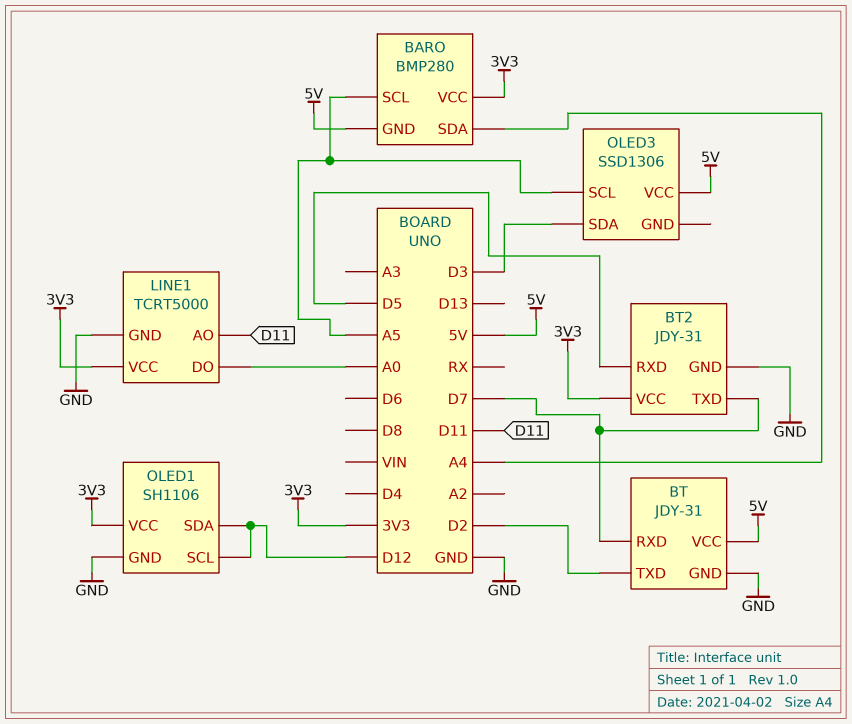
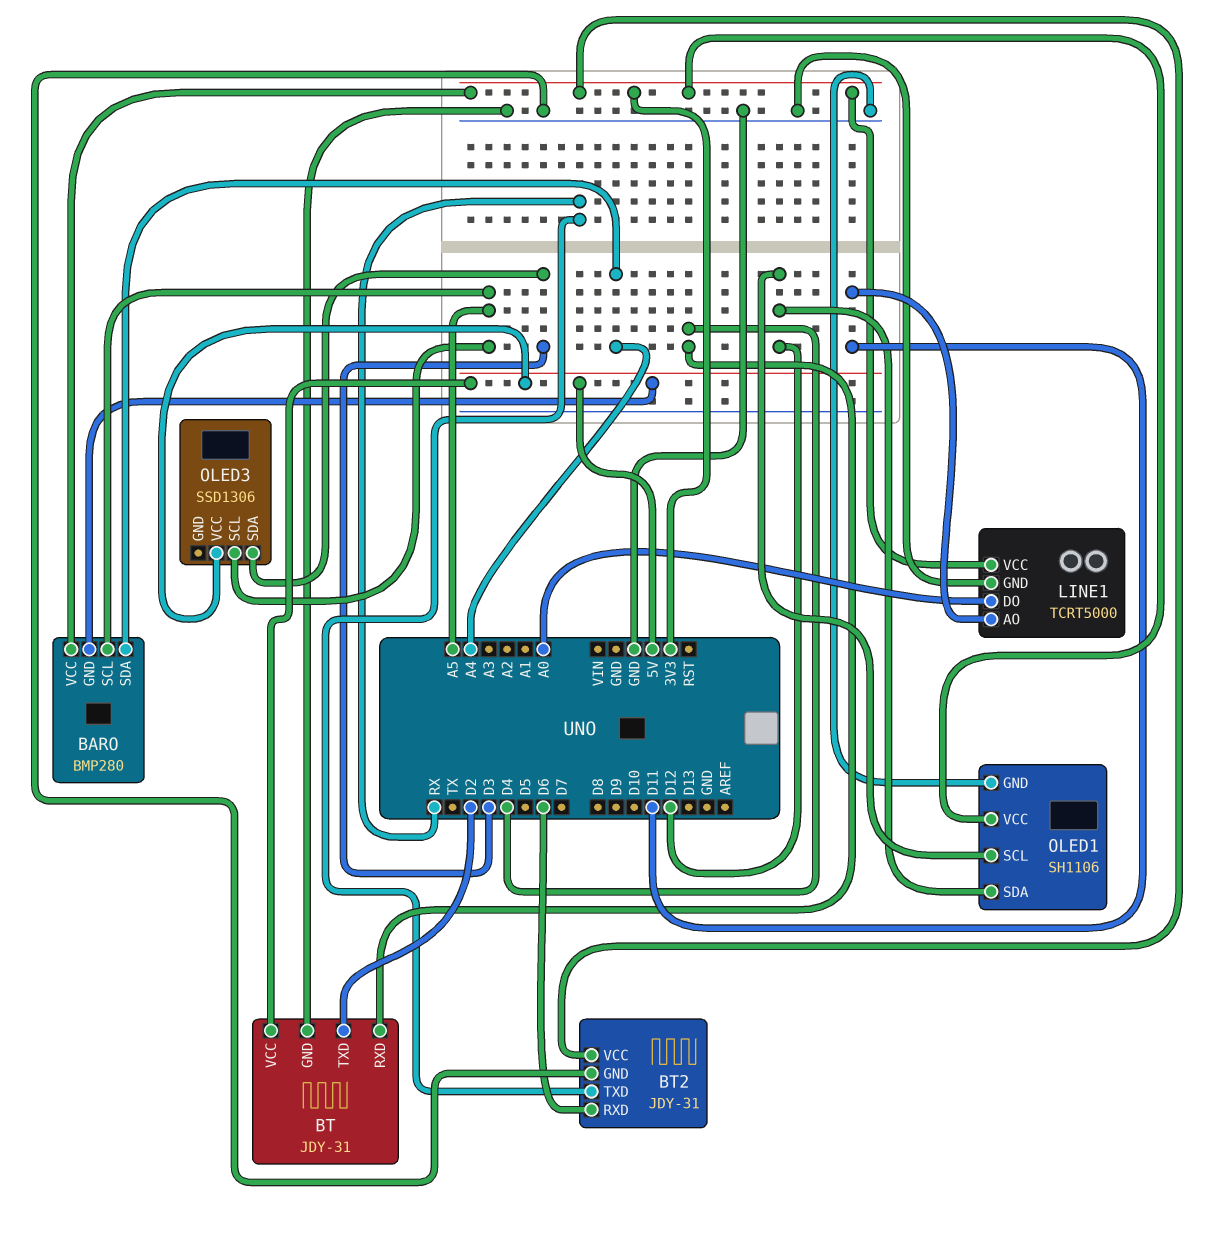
BT pin RXD: D7 -> D4
BT2 pin RXD: D5 -> D6
BT2 pin TXD: D7 -> RX

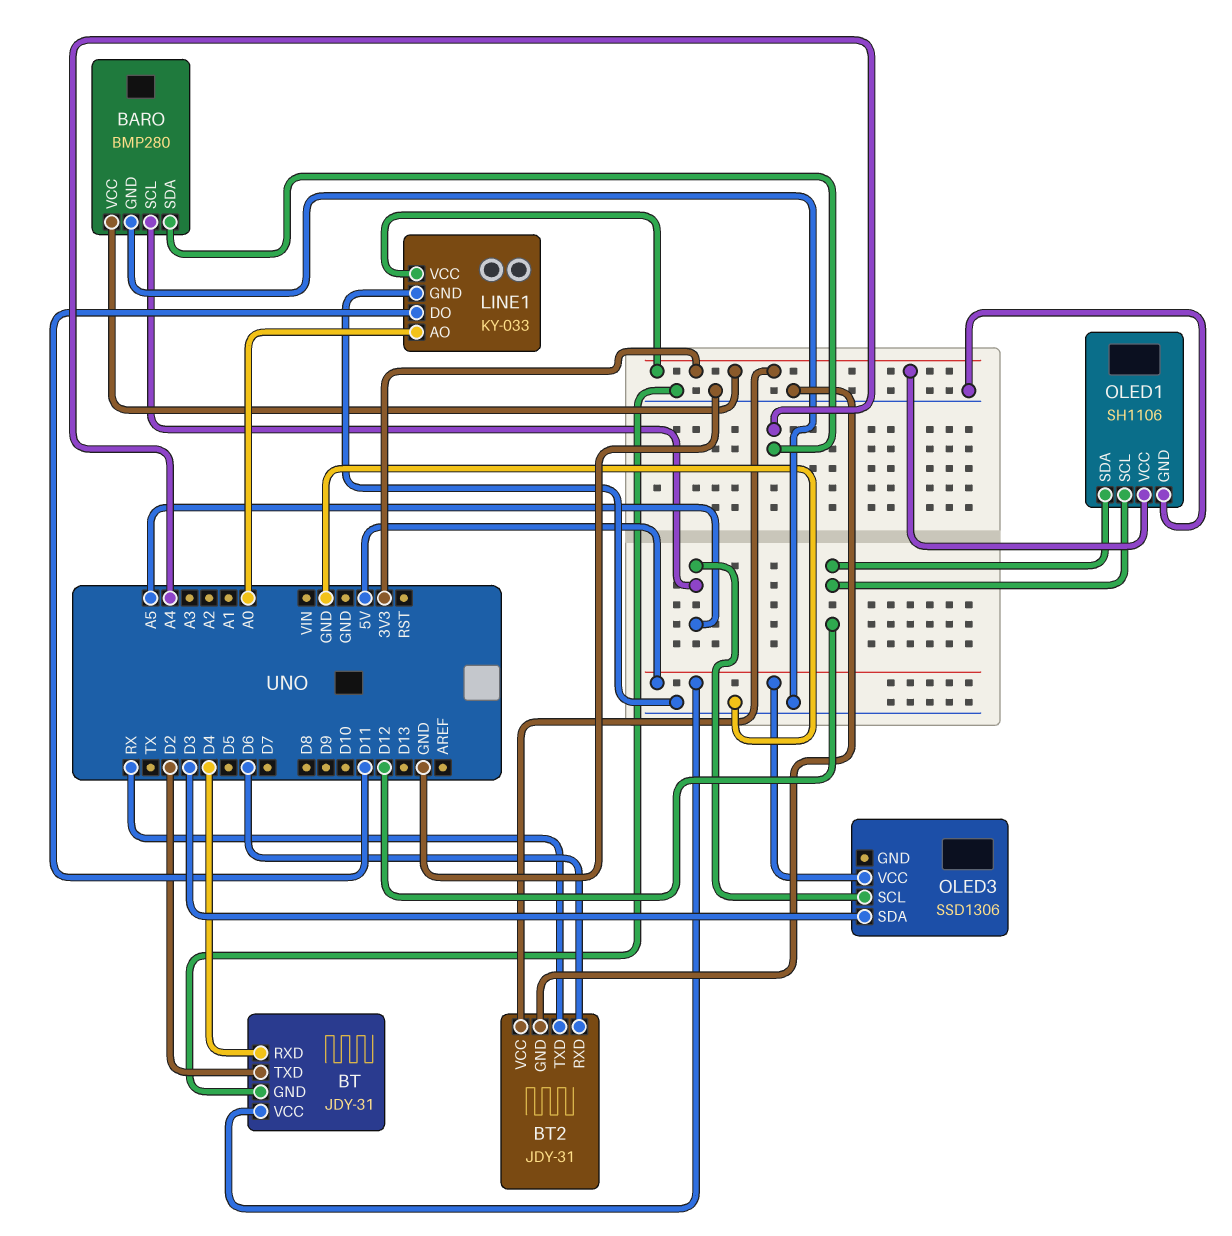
BARO pin GND: 5V -> GND
LINE1: TCRT5000 -> KY-033
LINE1 pin AO: D11 -> A0
LINE1 pin DO: A0 -> D11

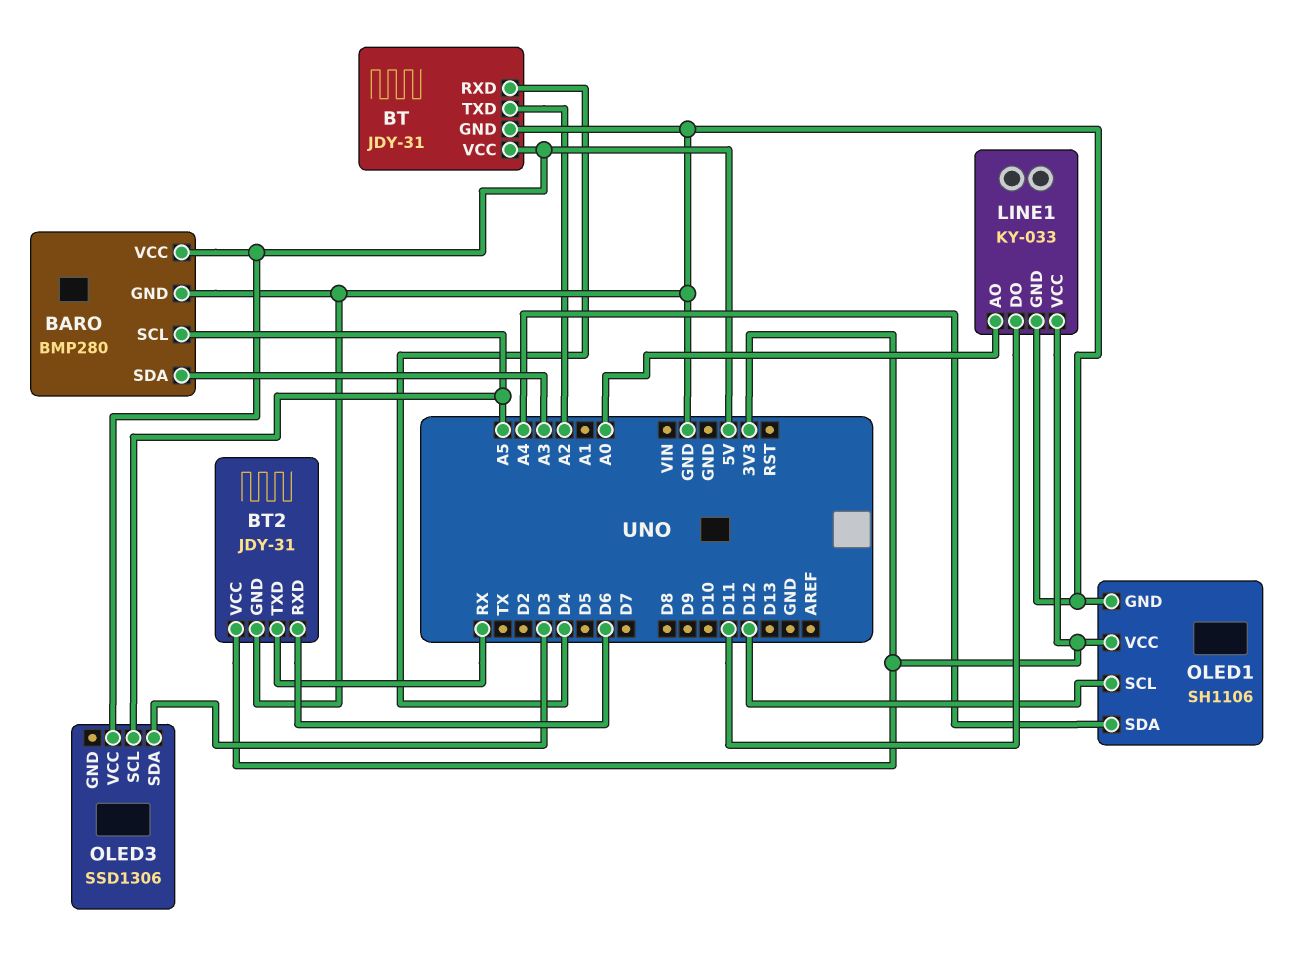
BARO pin SDA: A4 -> A3
BARO pin VCC: 3V3 -> 5V
BT pin TXD: D2 -> A2
OLED1 pin SDA: D12 -> A4

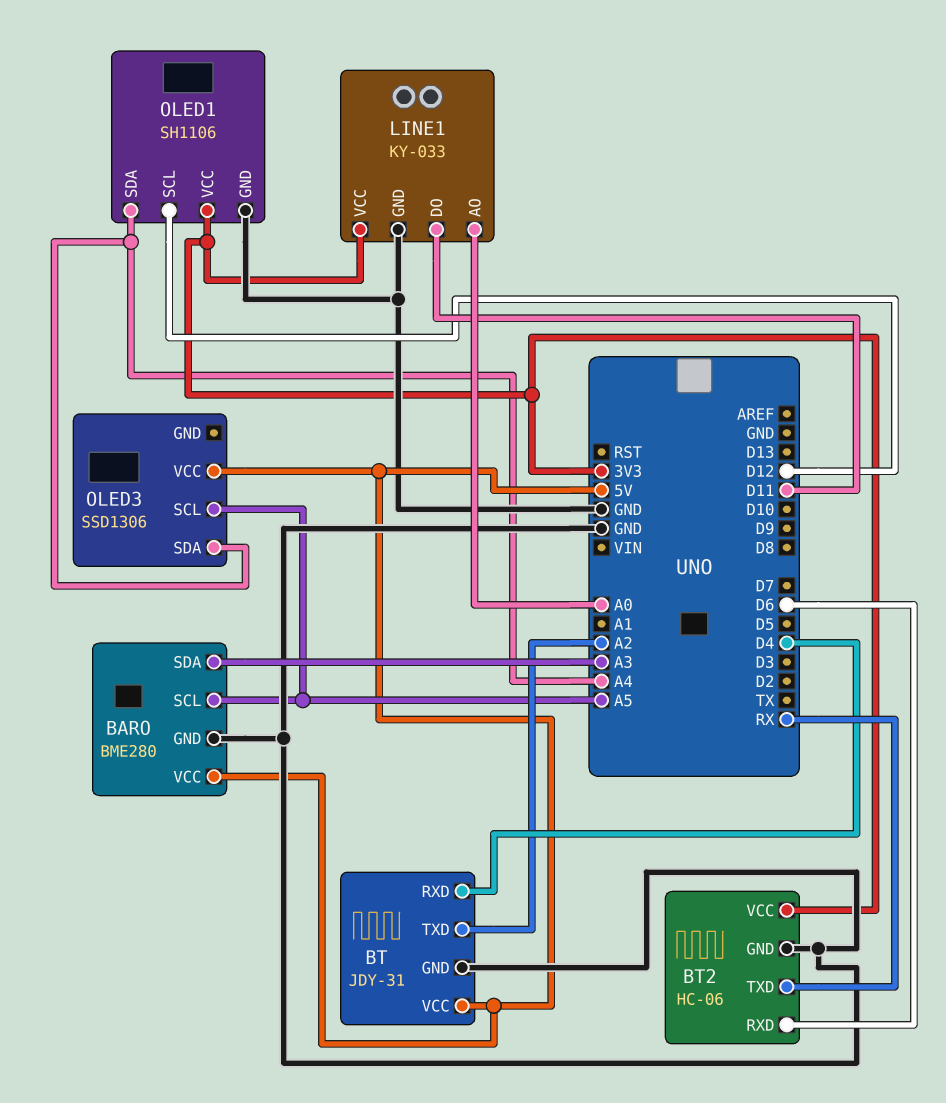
BARO: BMP280 -> BME280
BT2: JDY-31 -> HC-06
OLED3 pin SDA: D3 -> A4

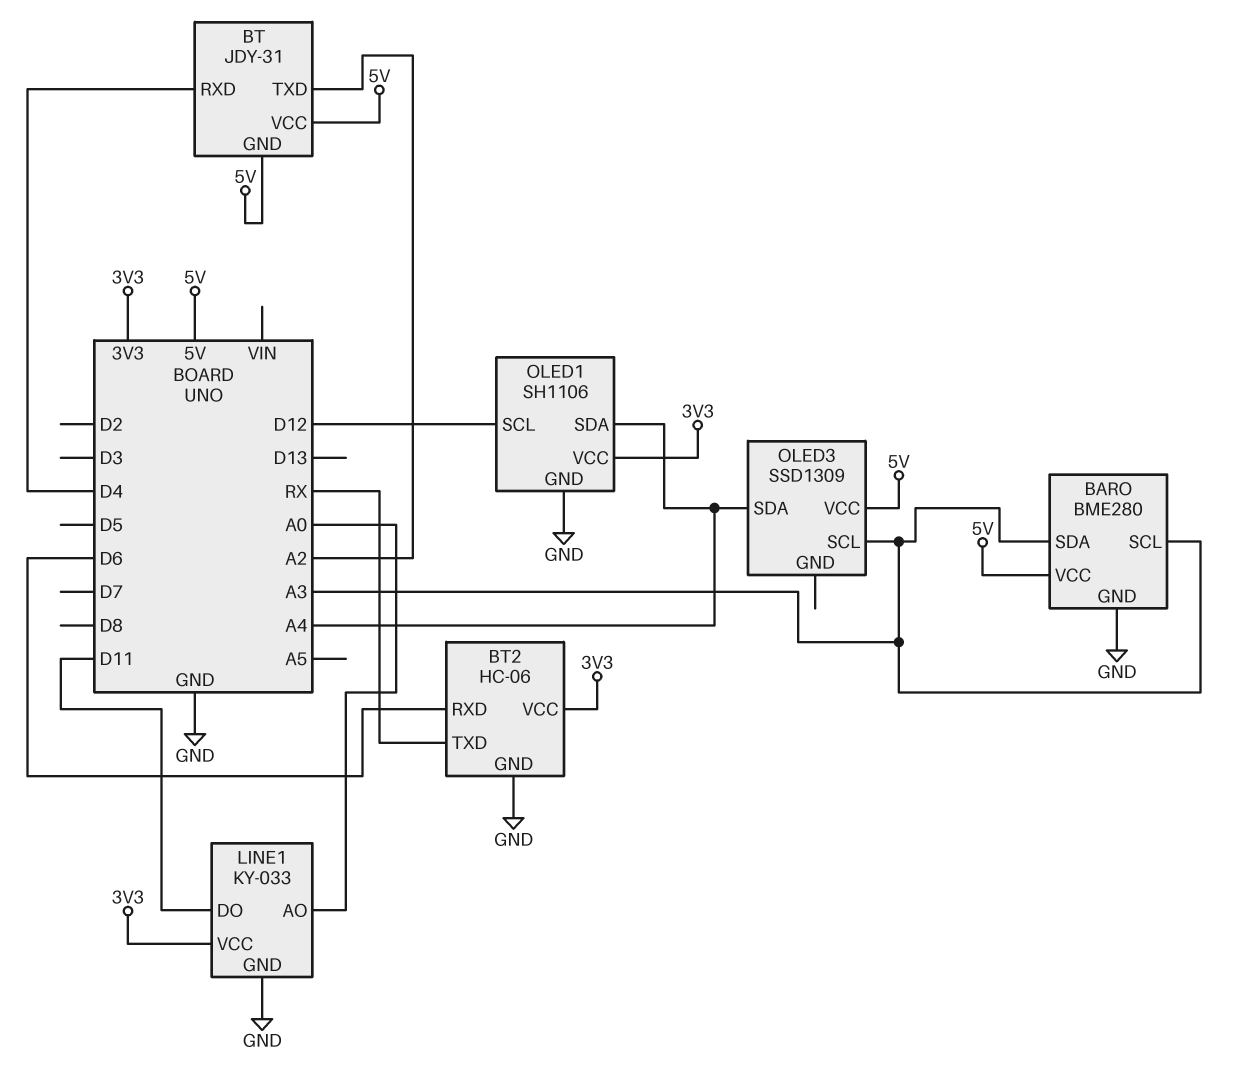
BARO pin SCL: A5 -> A3
BT pin GND: GND -> 5V
OLED3: SSD1306 -> SSD1309
OLED3 pin SCL: A5 -> A3

